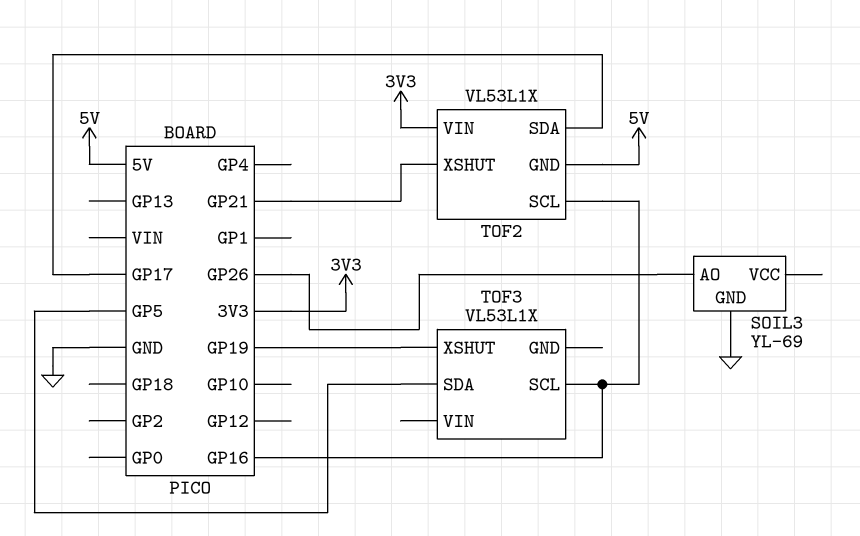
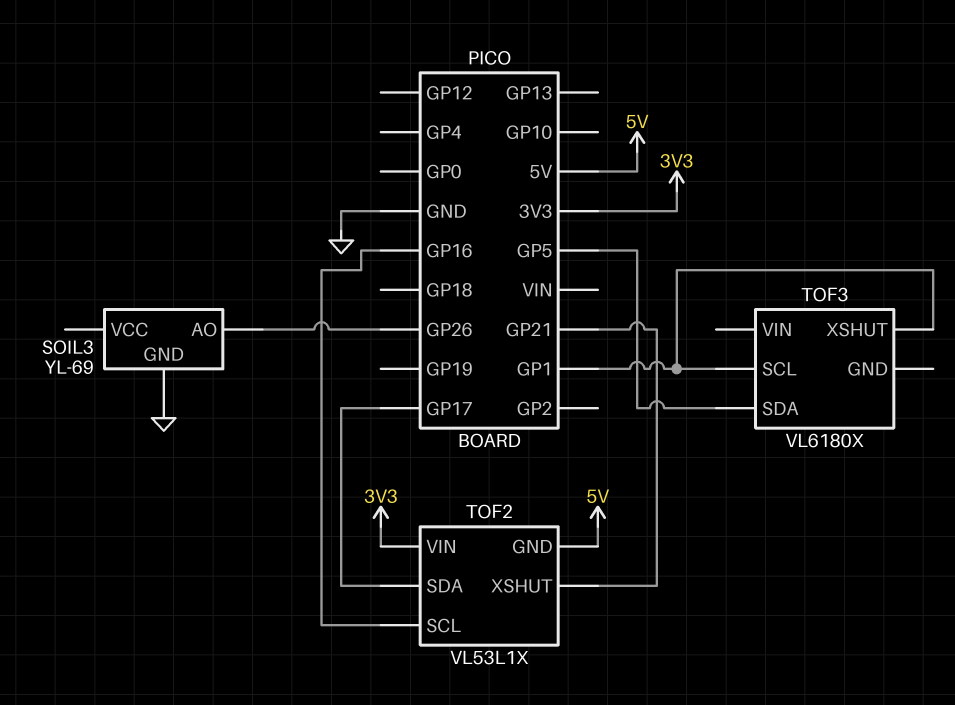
TOF3: VL53L1X -> VL6180X
TOF3 pin SCL: GP16 -> GP1
TOF3 pin XSHUT: GP19 -> GP1

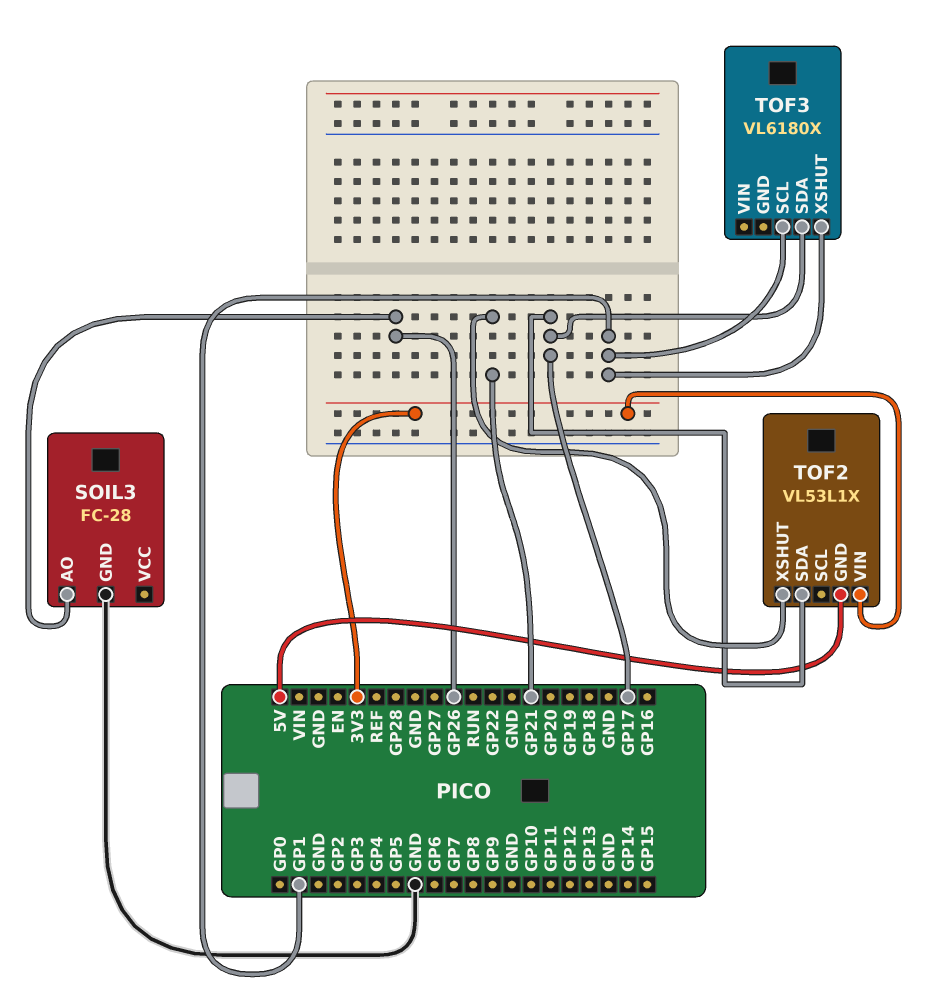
SOIL3: YL-69 -> FC-28
TOF2 pin SCL: GP16 -> none
TOF3 pin SDA: GP5 -> GP17

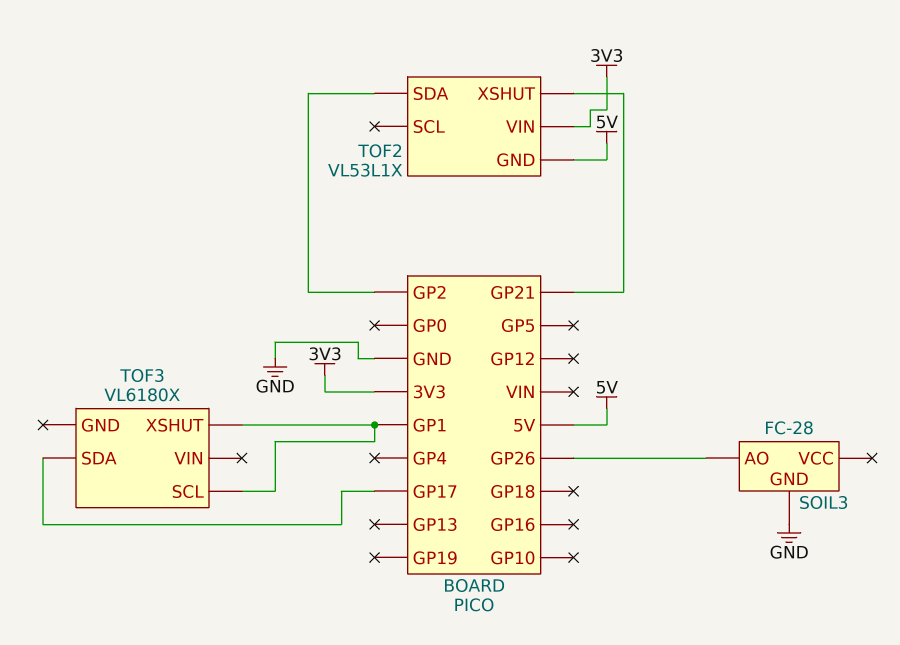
TOF2 pin SDA: GP17 -> GP2

